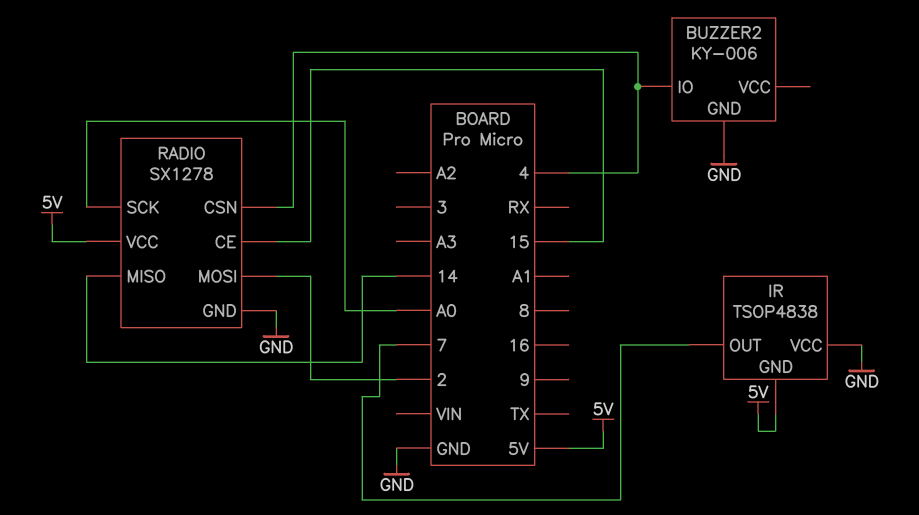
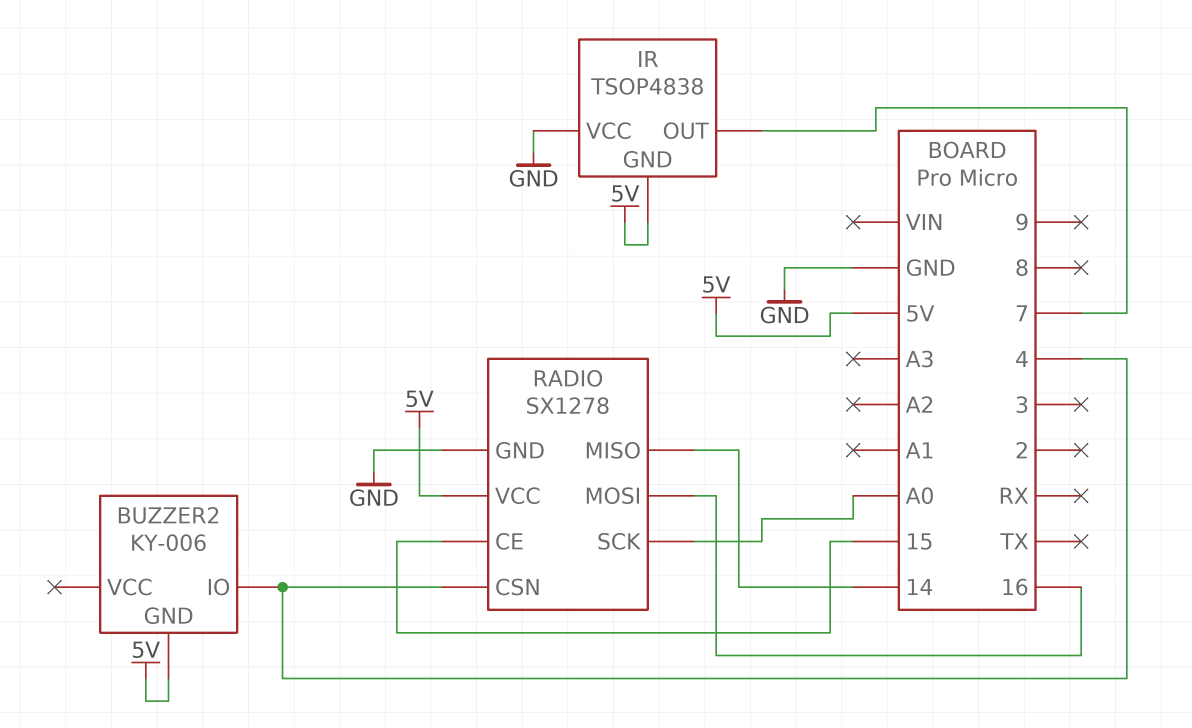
BUZZER2 pin GND: GND -> 5V
RADIO pin MOSI: 2 -> 16

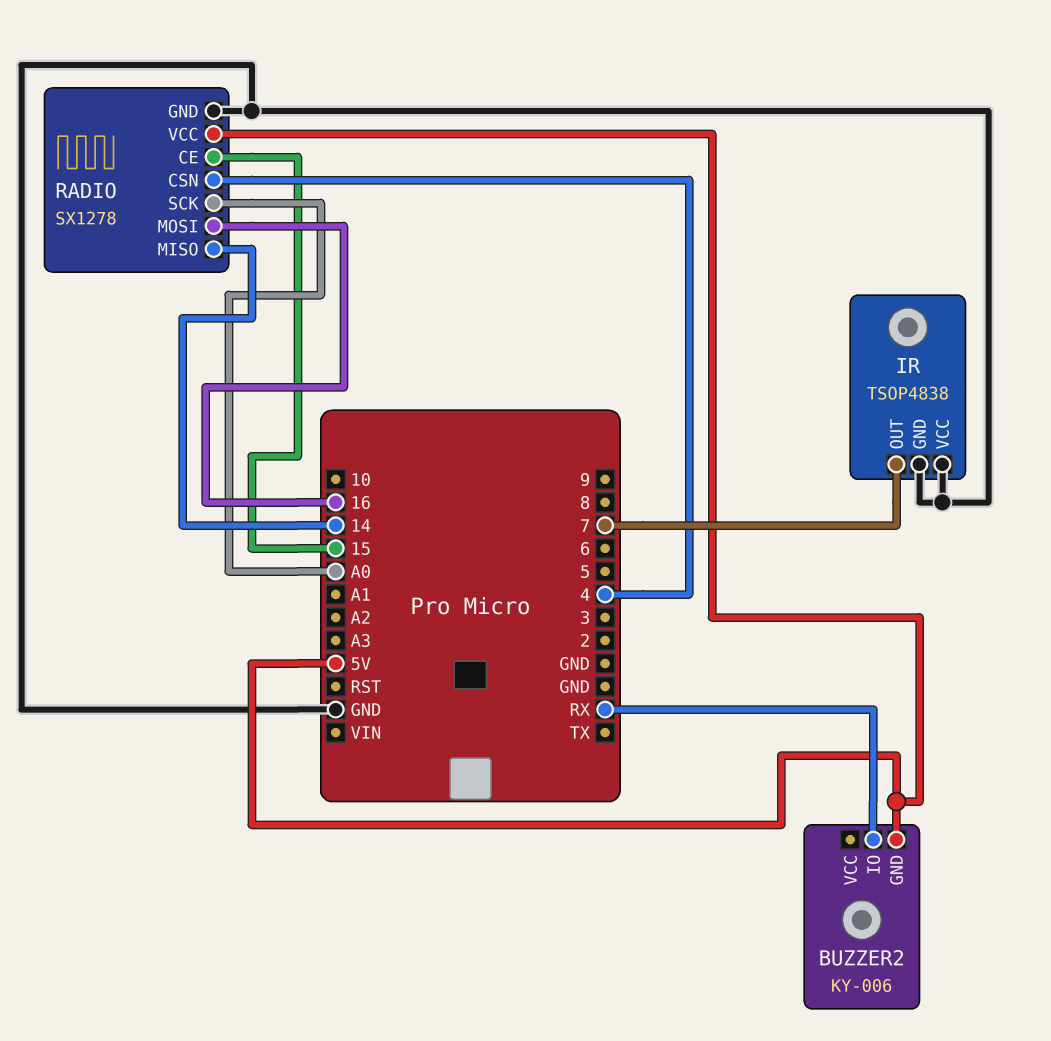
BUZZER2 pin IO: 4 -> RX
IR pin GND: 5V -> GND

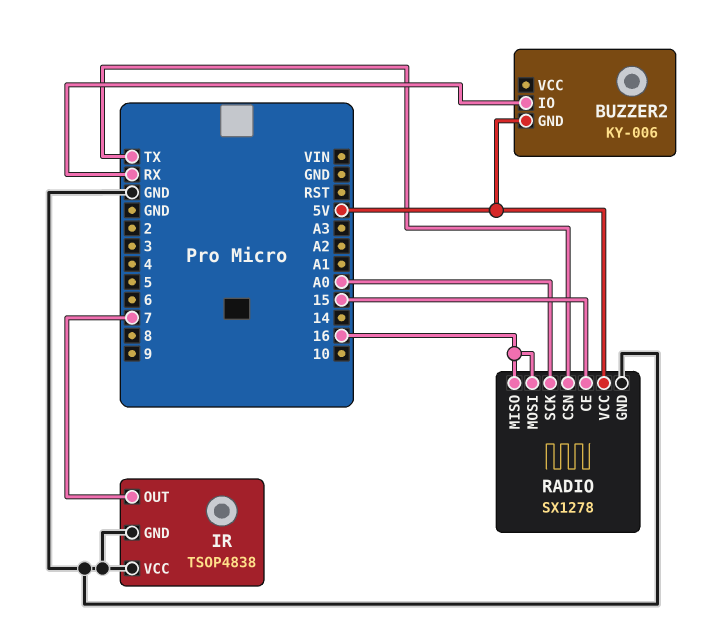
RADIO pin CSN: 4 -> TX
RADIO pin MISO: 14 -> 16

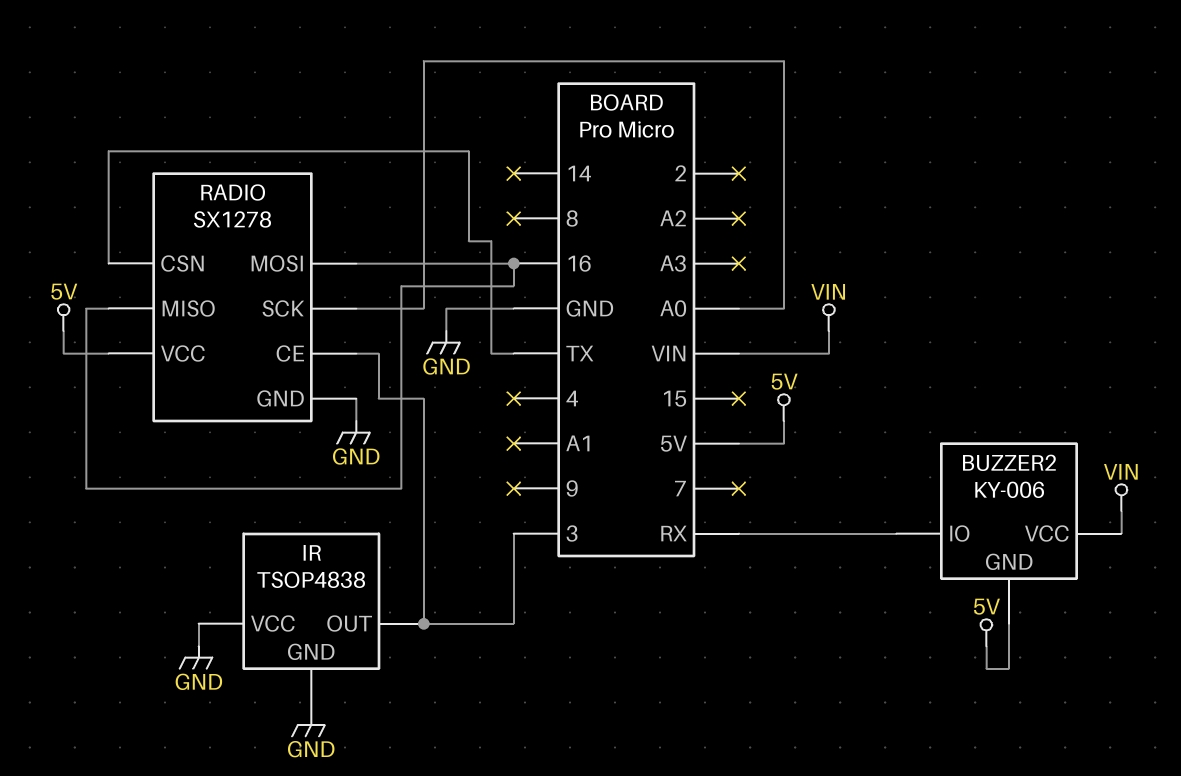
BUZZER2 pin VCC: none -> VIN
IR pin OUT: 7 -> 3
RADIO pin CE: 15 -> 3

